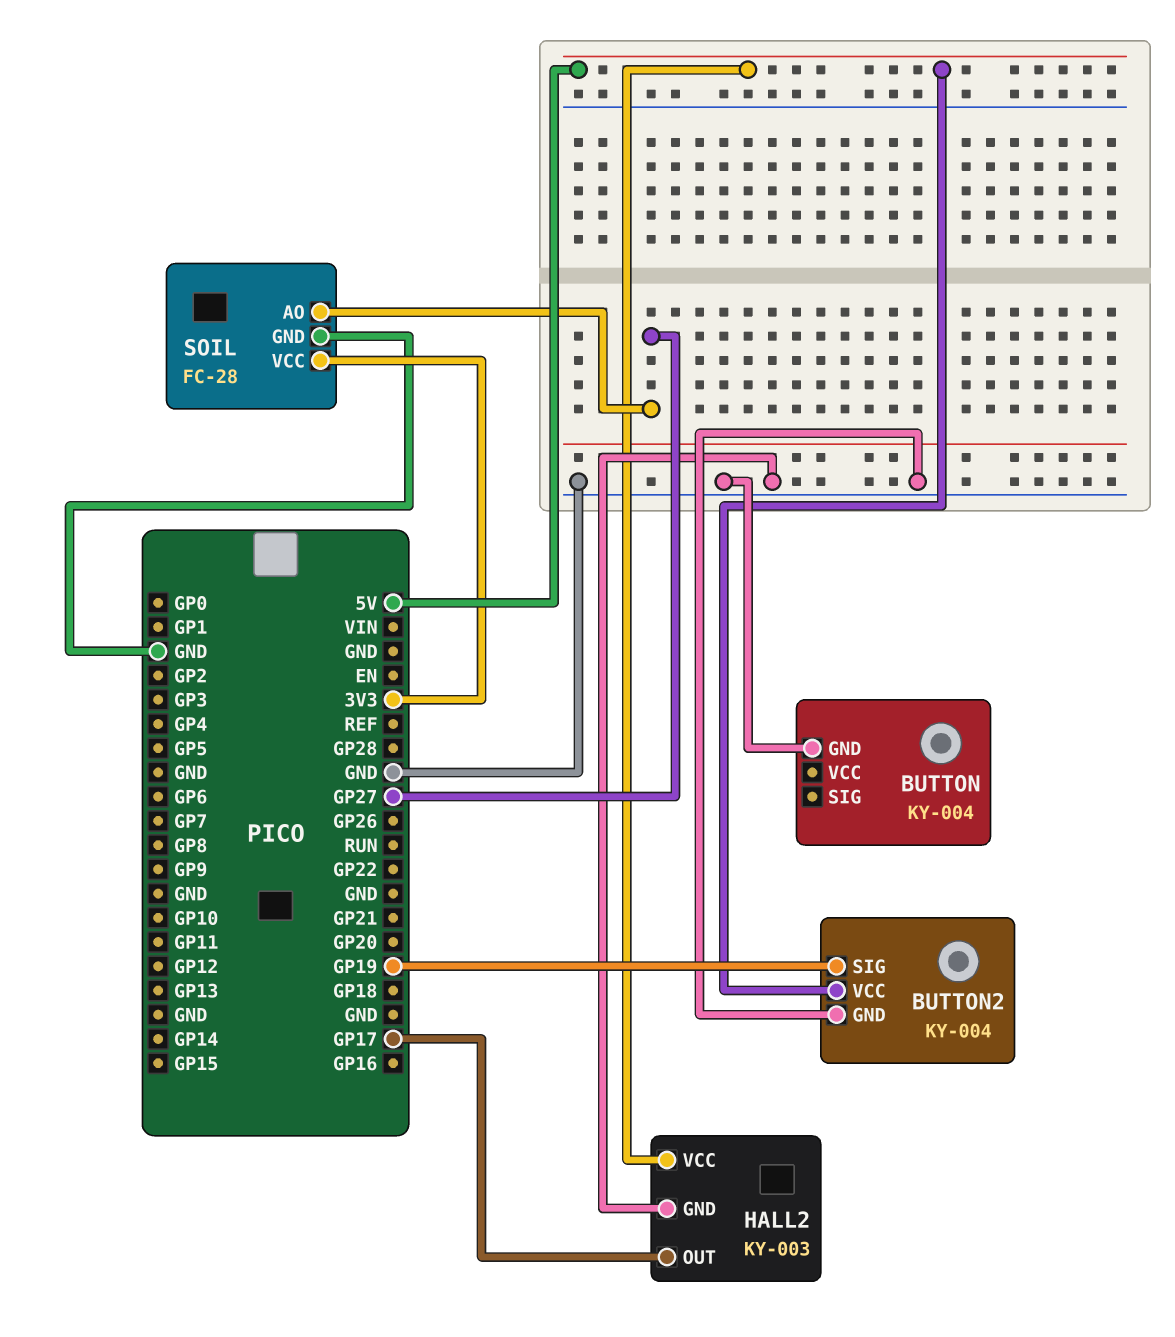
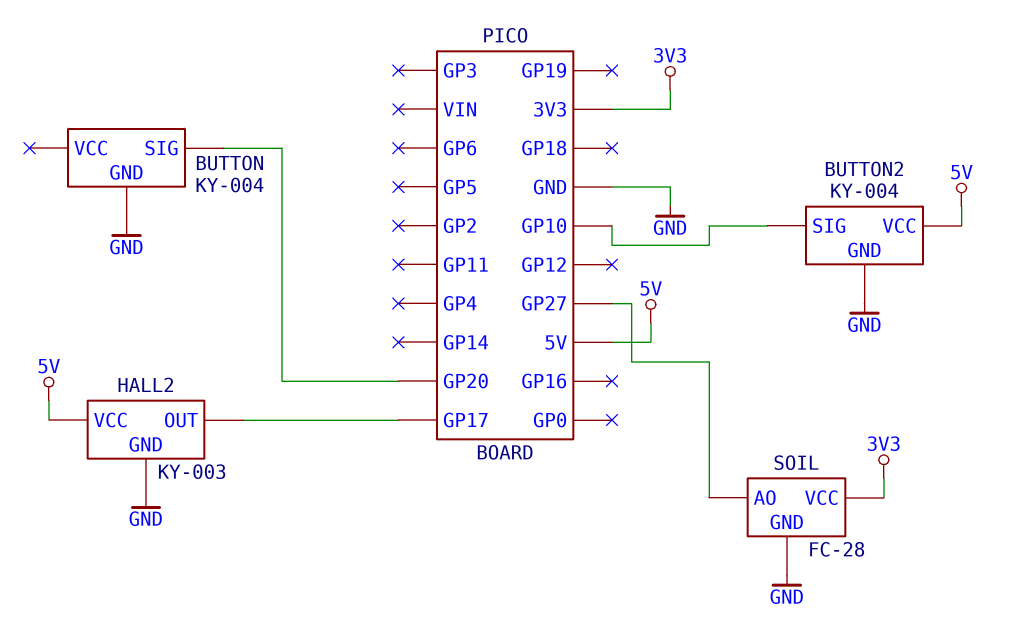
BUTTON pin SIG: none -> GP20
BUTTON2 pin SIG: GP19 -> GP10

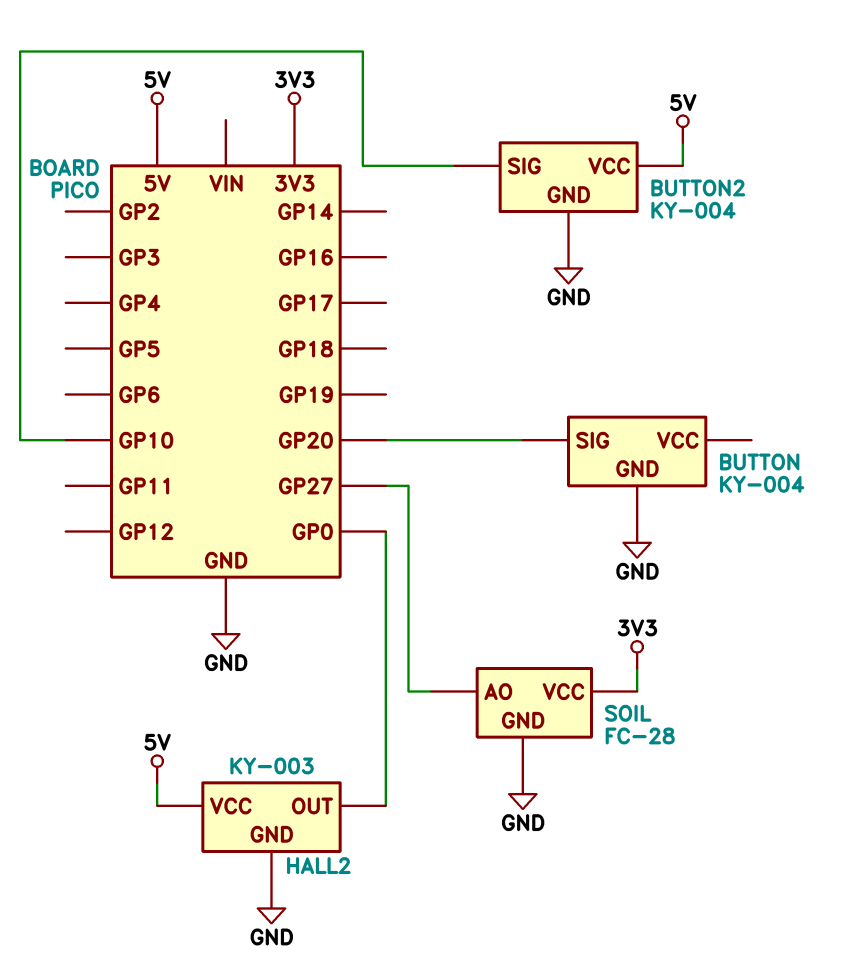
HALL2 pin OUT: GP17 -> GP0

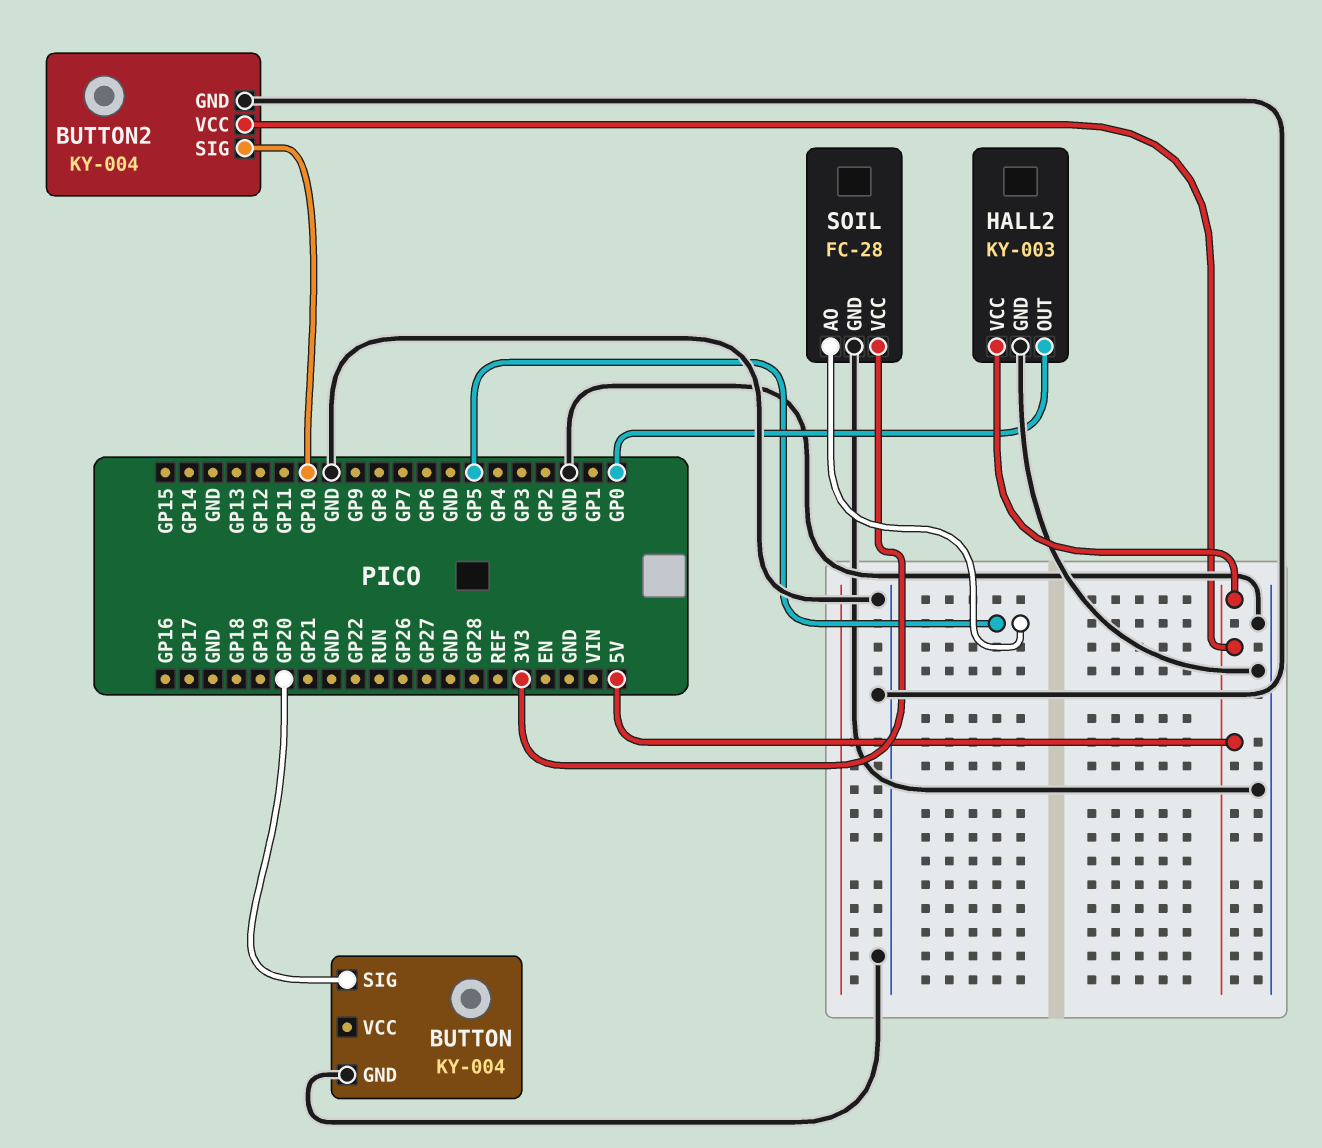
SOIL pin AO: GP27 -> GP5

